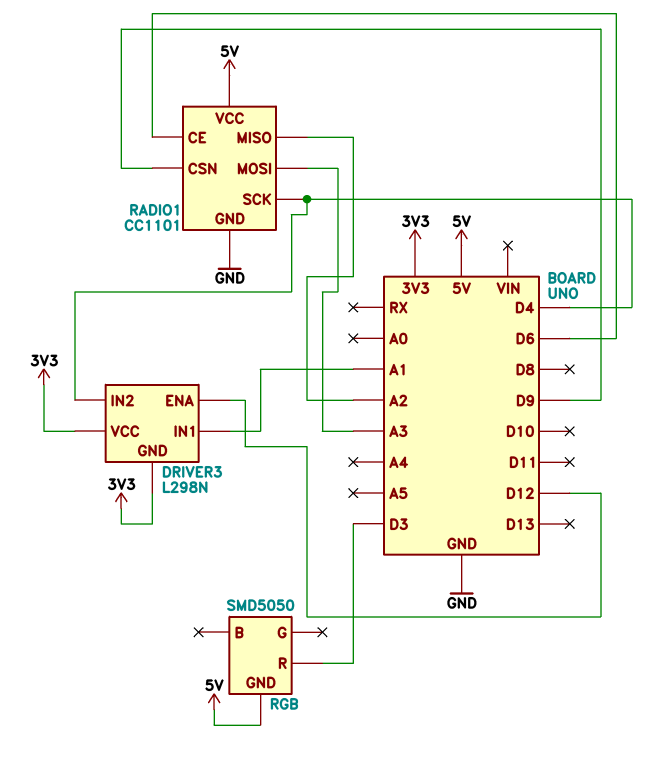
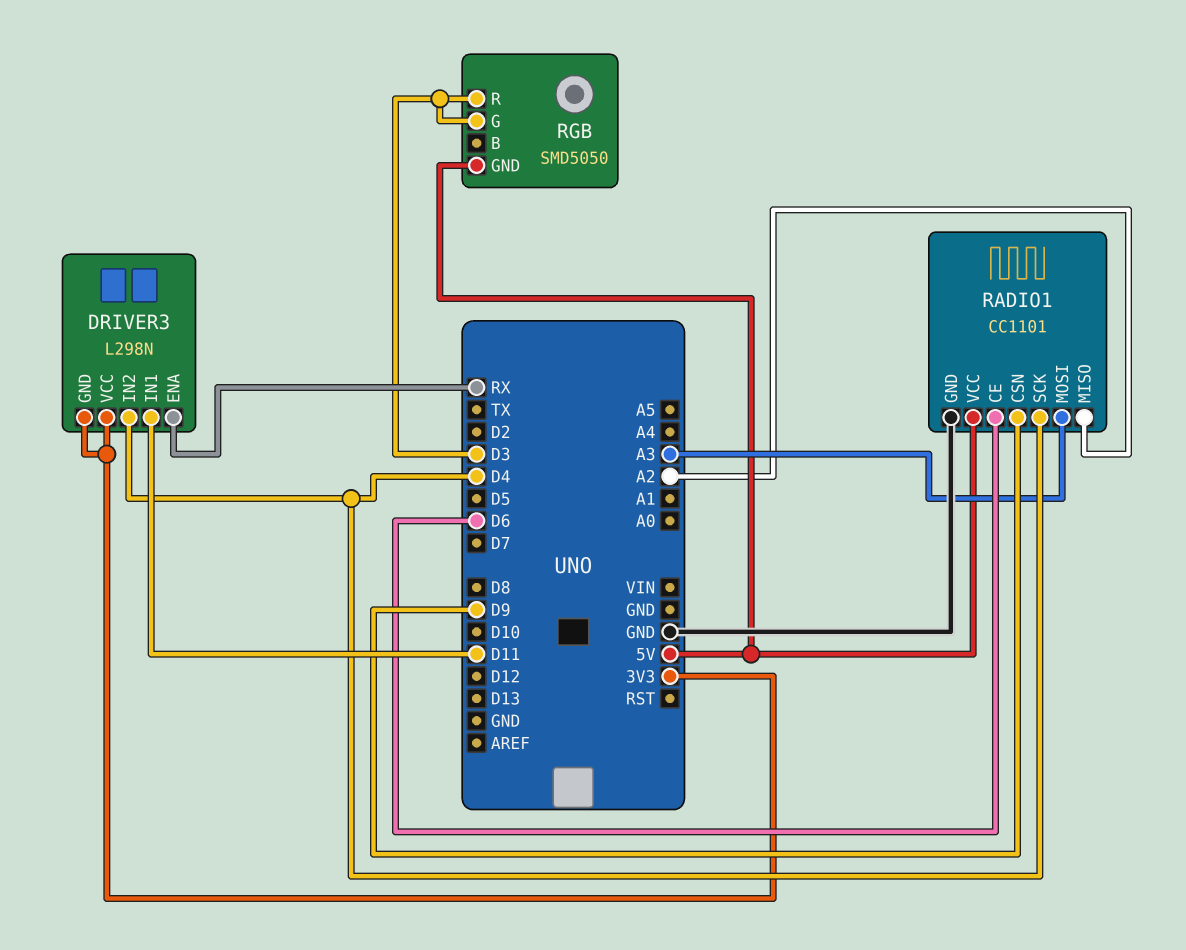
DRIVER3 pin ENA: D12 -> RX
DRIVER3 pin IN1: A1 -> D11
RGB pin G: none -> D3

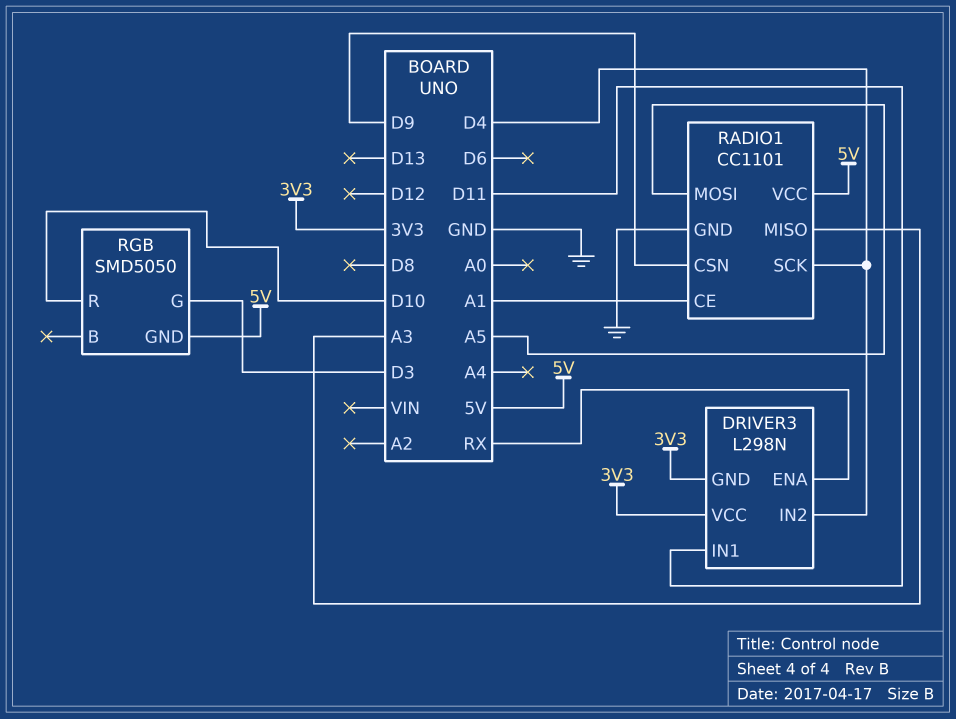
RADIO1 pin CE: D6 -> A1
RADIO1 pin MISO: A2 -> A3
RADIO1 pin MOSI: A3 -> A5
RGB pin R: D3 -> D10

